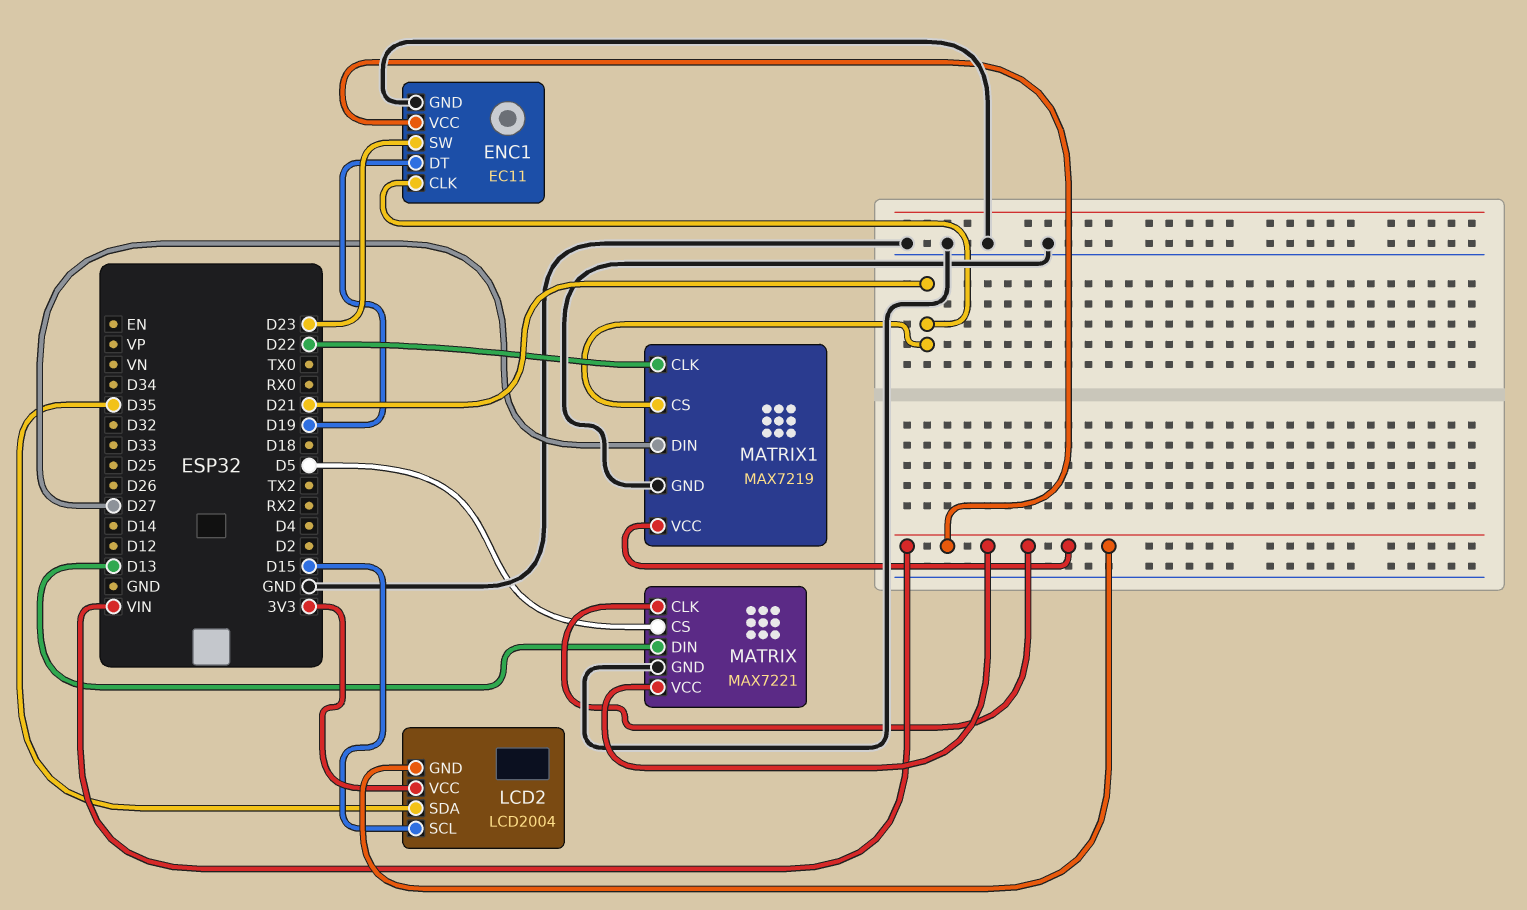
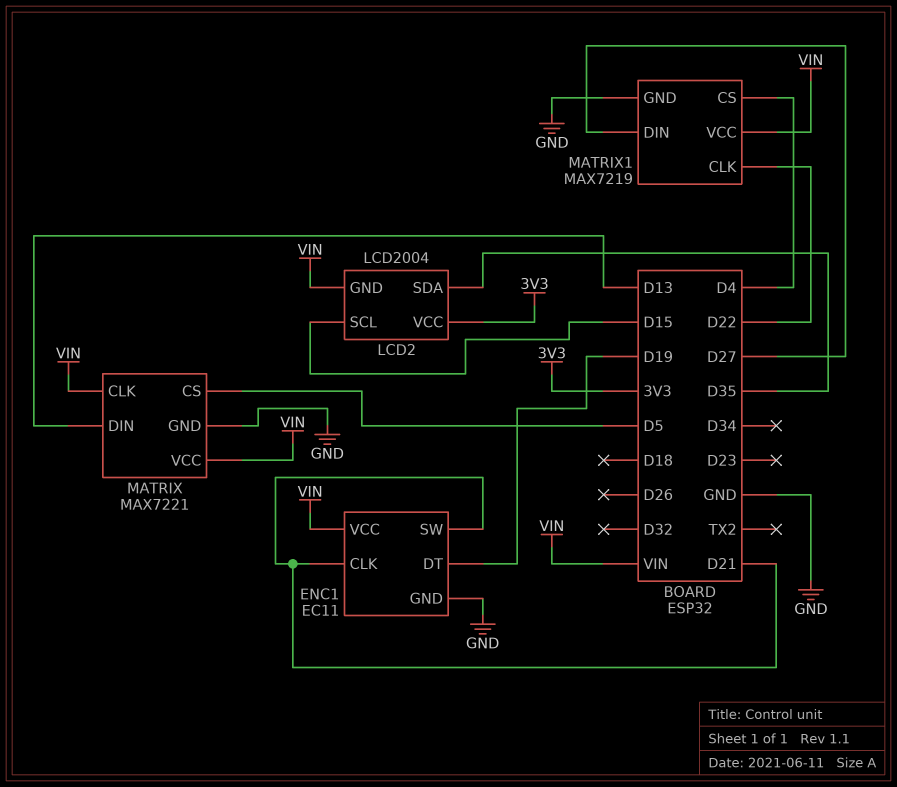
ENC1 pin SW: D23 -> D21
MATRIX1 pin CS: D21 -> D4

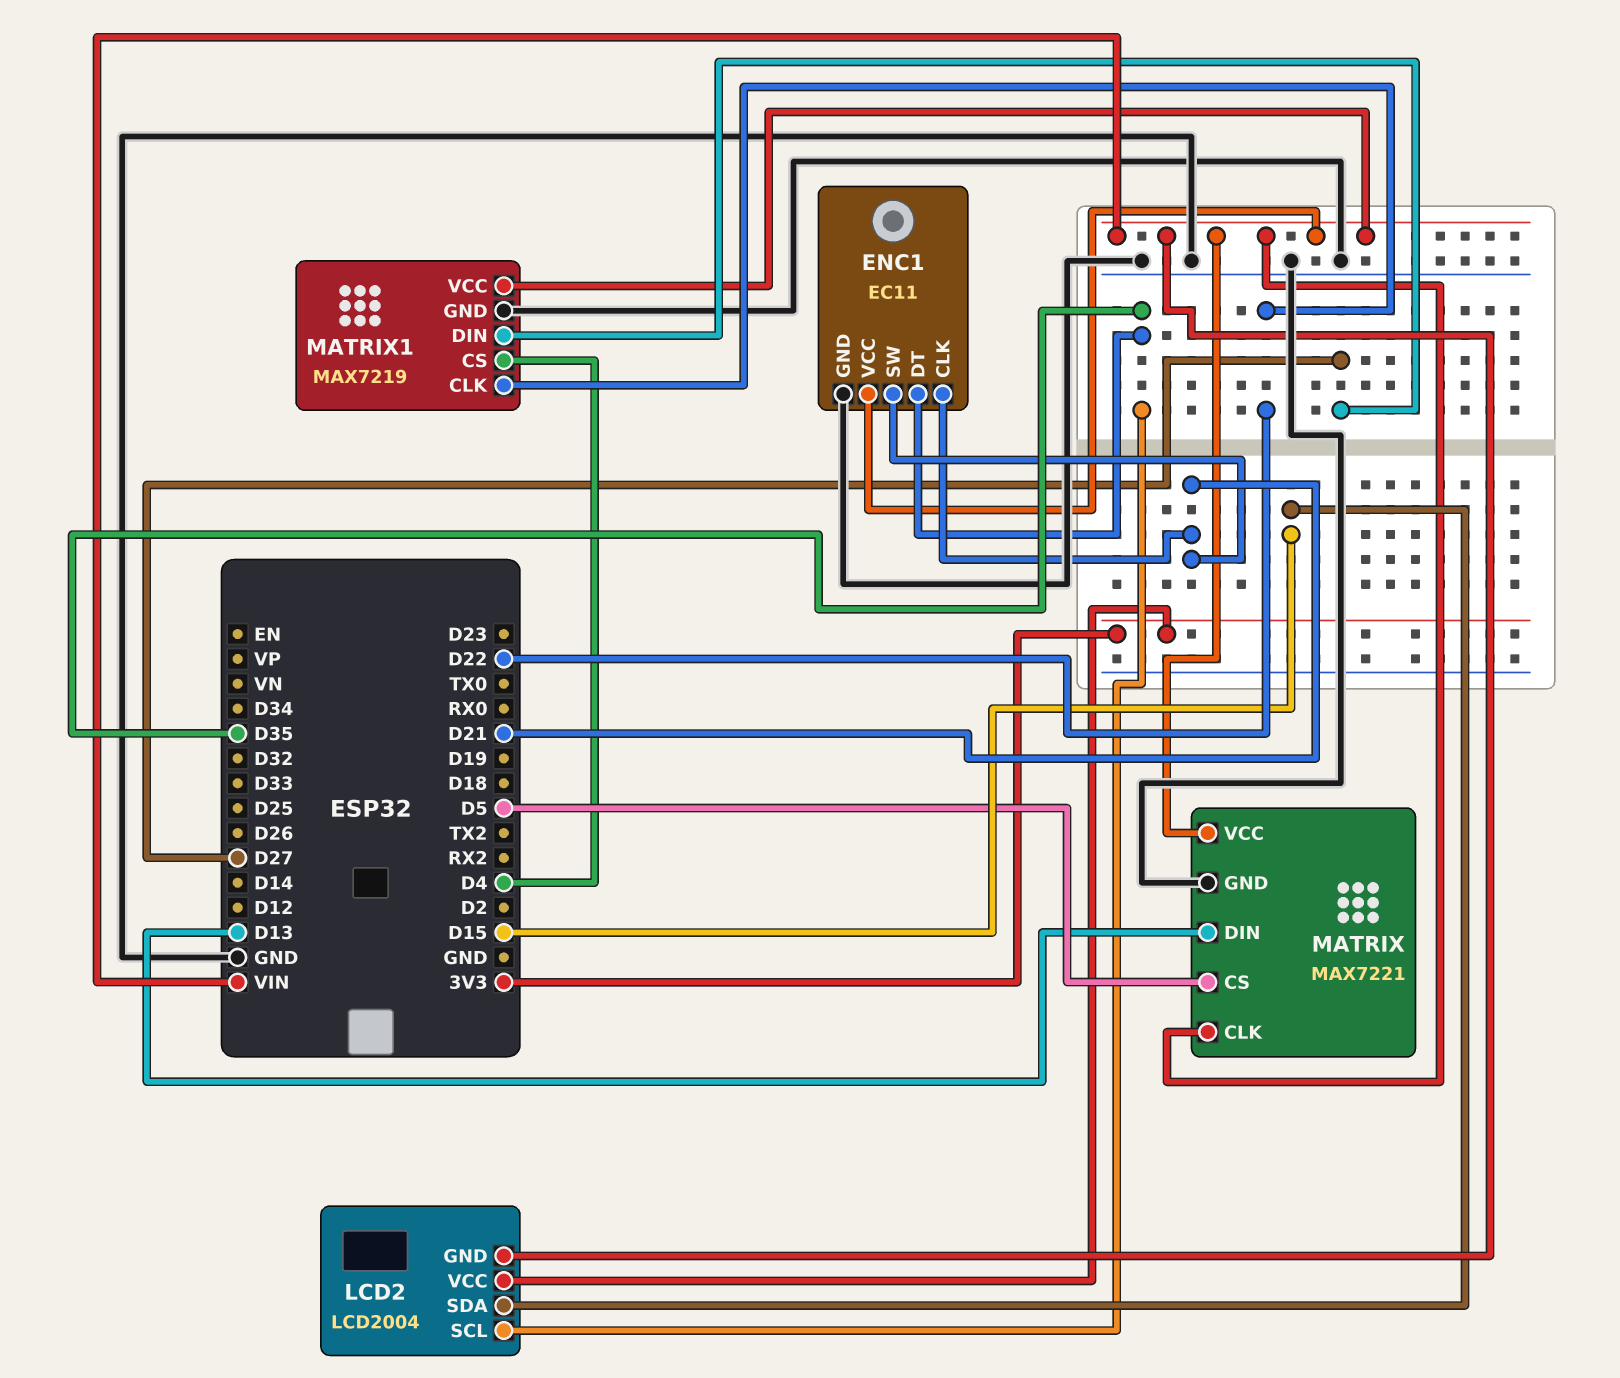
ENC1 pin DT: D19 -> D35
LCD2 pin SCL: D15 -> D35
LCD2 pin SDA: D35 -> D15

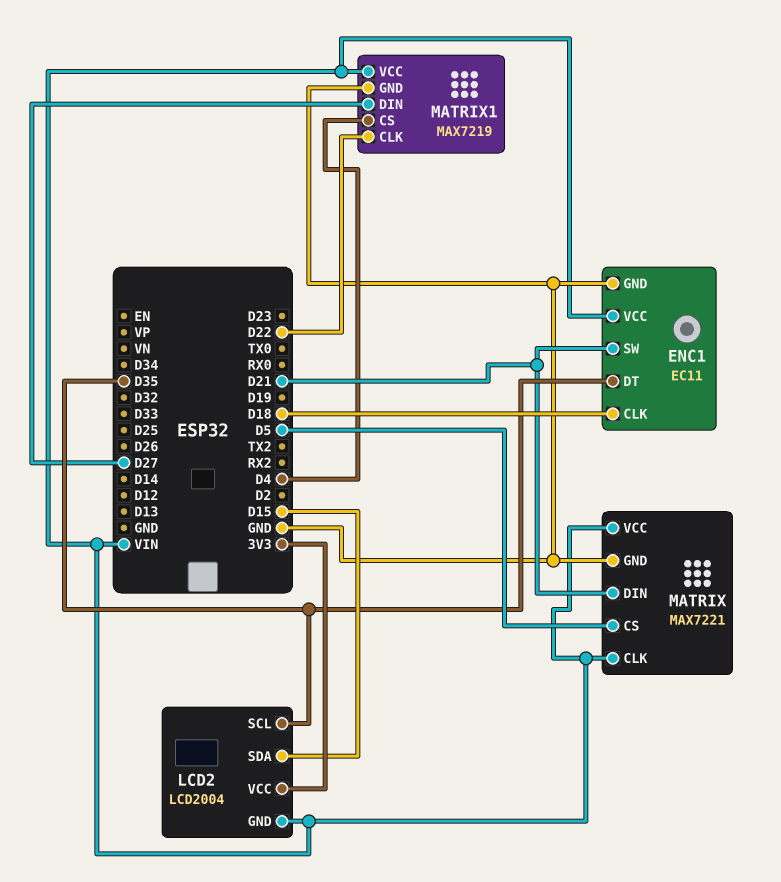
ENC1 pin CLK: D21 -> D18
MATRIX pin DIN: D13 -> D21

